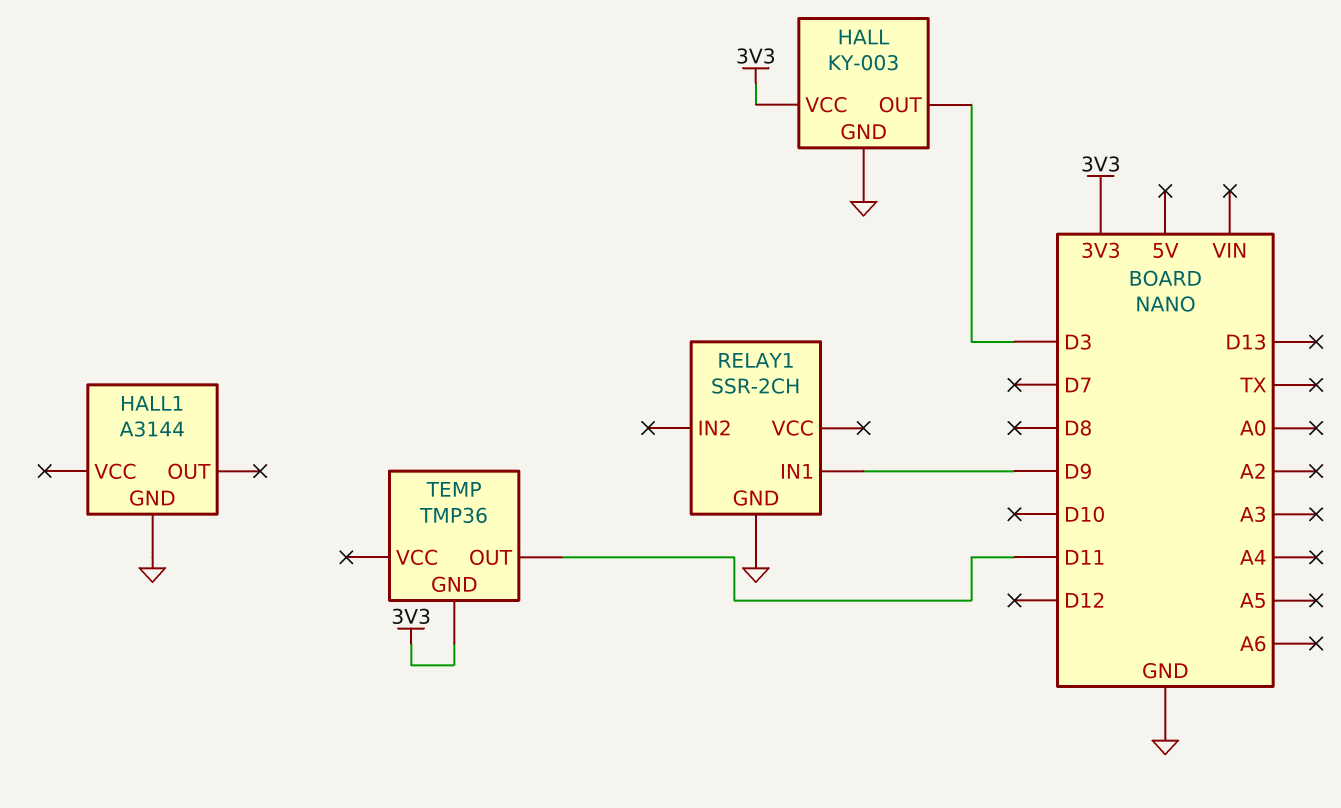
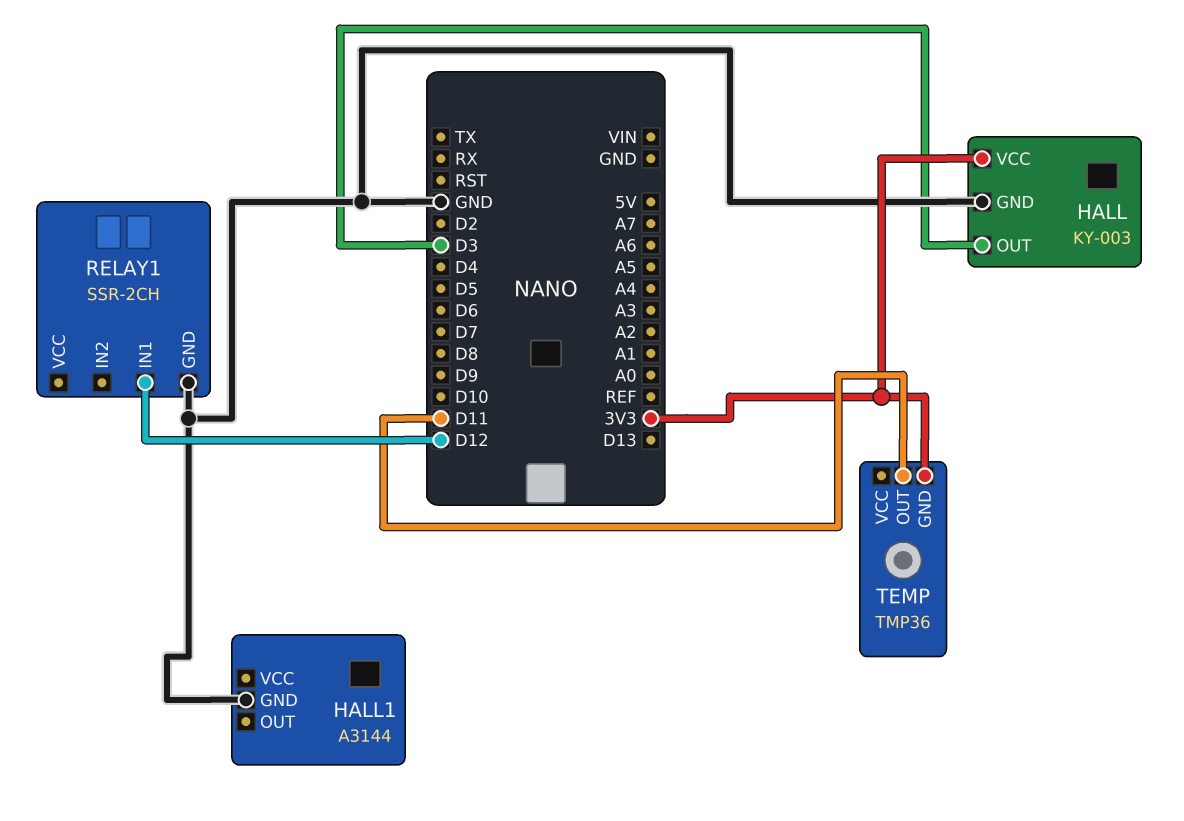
RELAY1 pin IN1: D9 -> D12

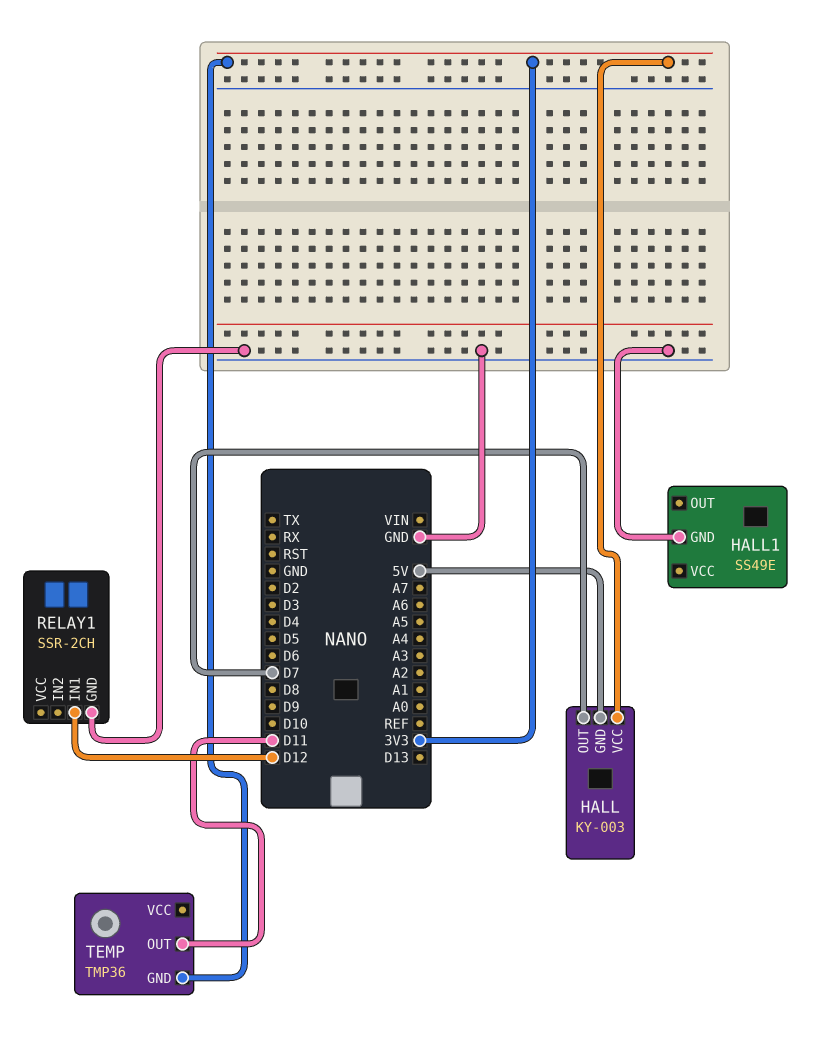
HALL pin GND: GND -> 5V
HALL pin OUT: D3 -> D7
HALL1: A3144 -> SS49E

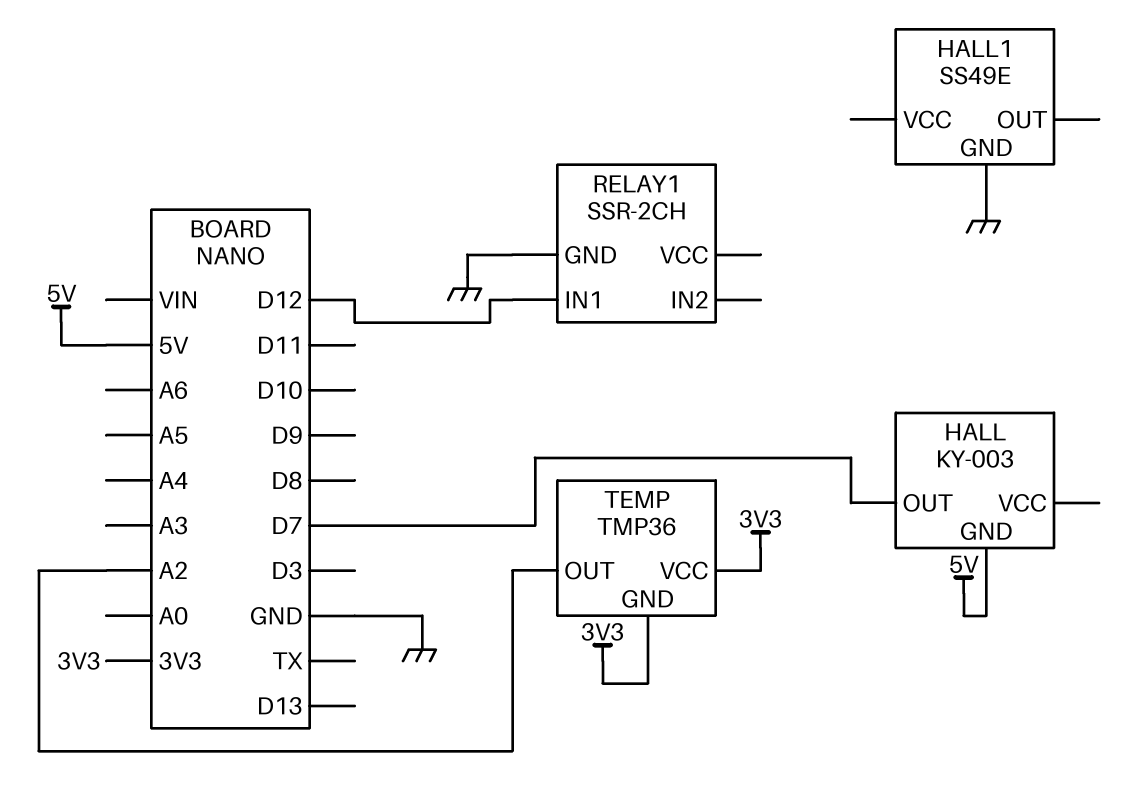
HALL pin VCC: 3V3 -> none
TEMP pin OUT: D11 -> A2
TEMP pin VCC: none -> 3V3

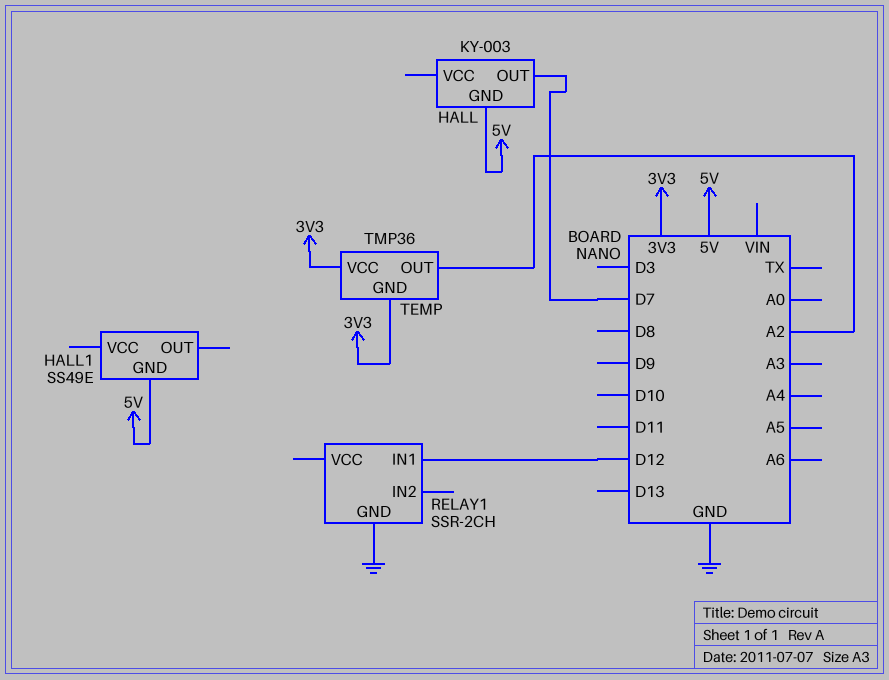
HALL1 pin GND: GND -> 5V

